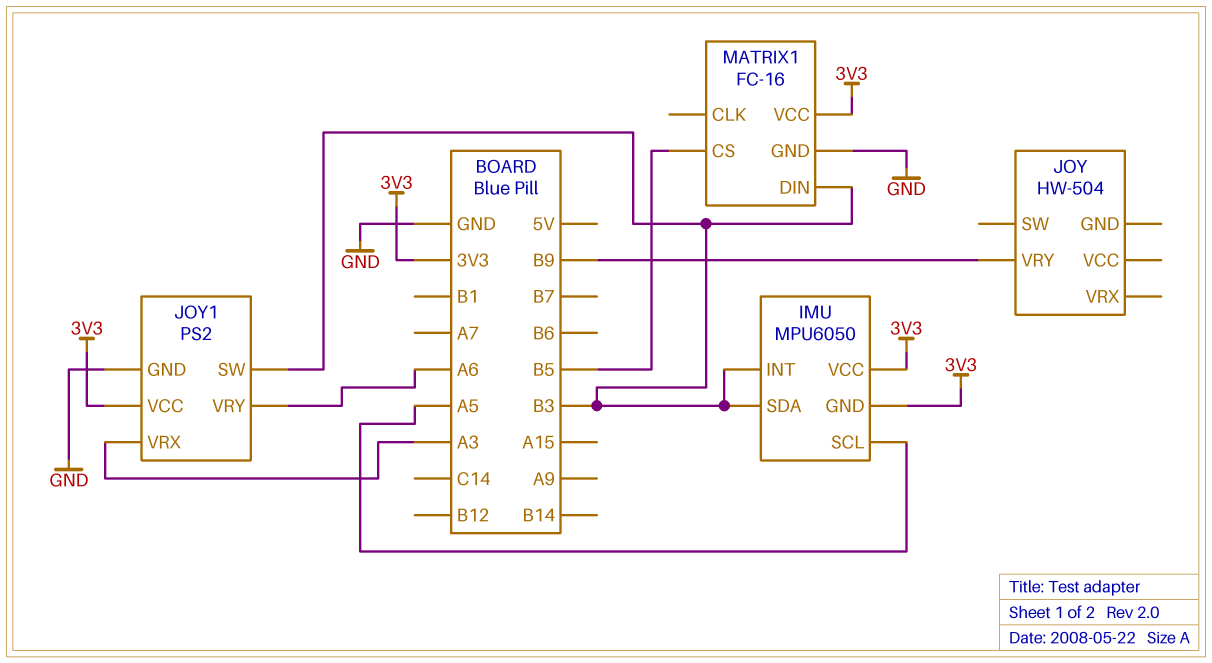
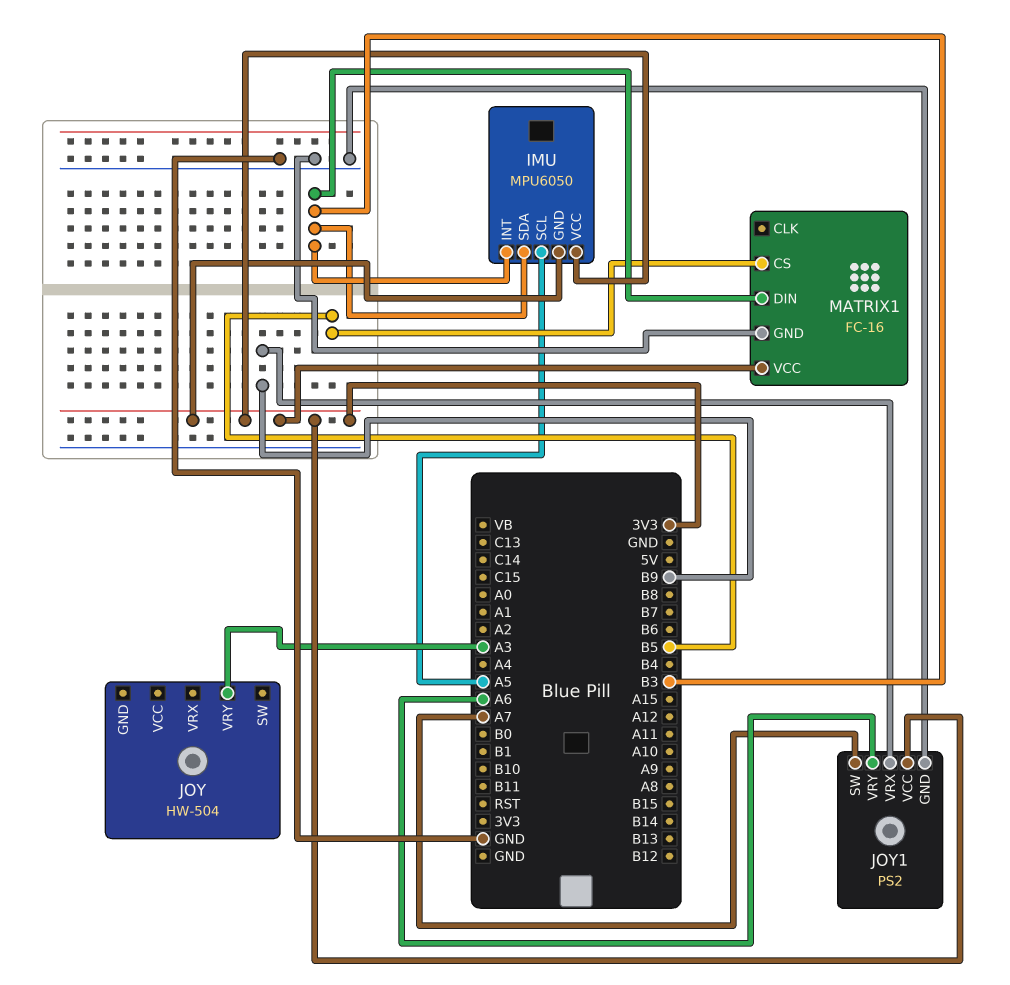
JOY pin VRY: B9 -> A3
JOY1 pin SW: B3 -> A7
JOY1 pin VRX: A3 -> B9

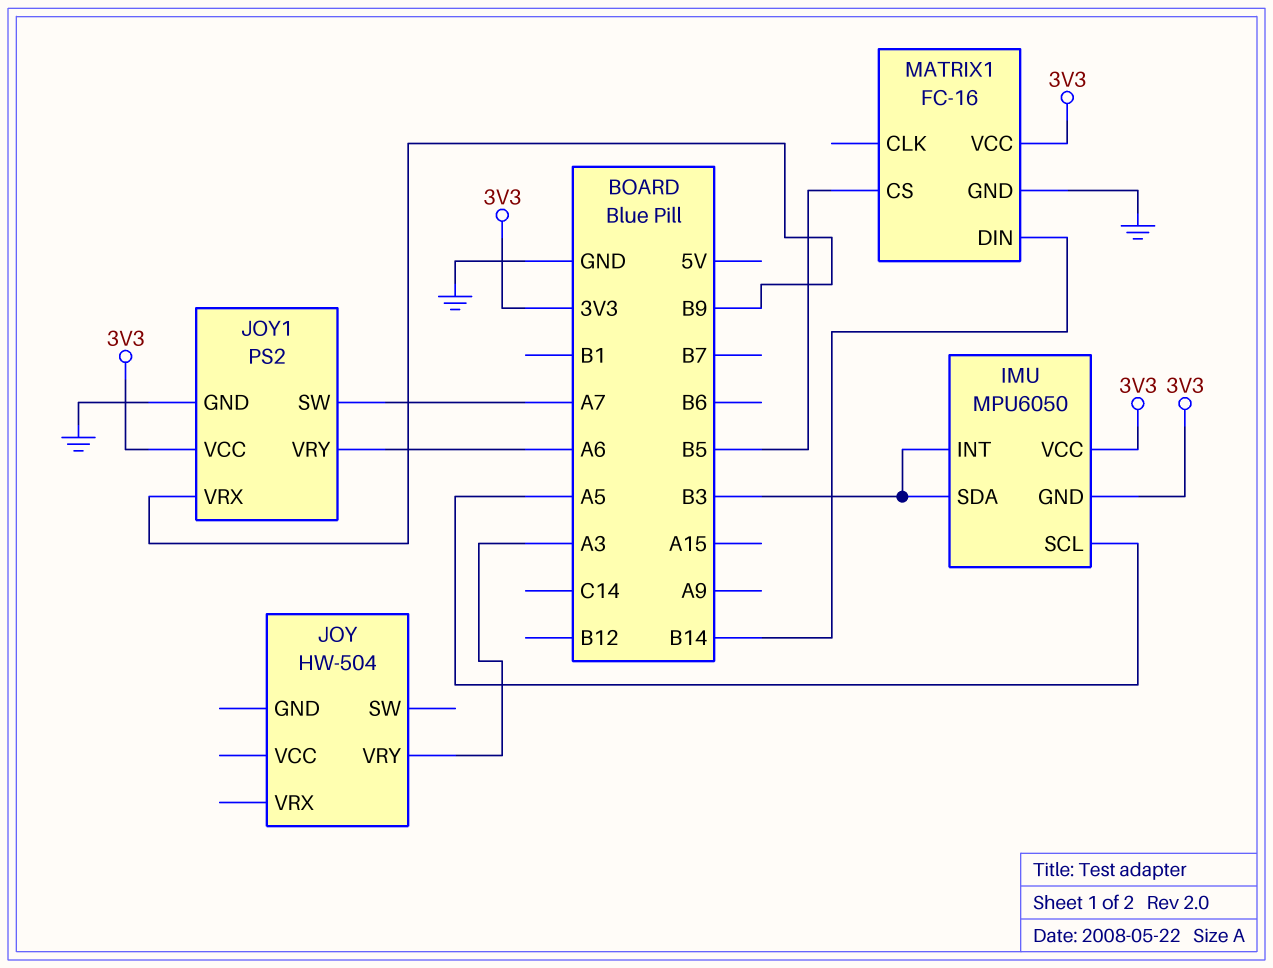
MATRIX1 pin DIN: B3 -> B14

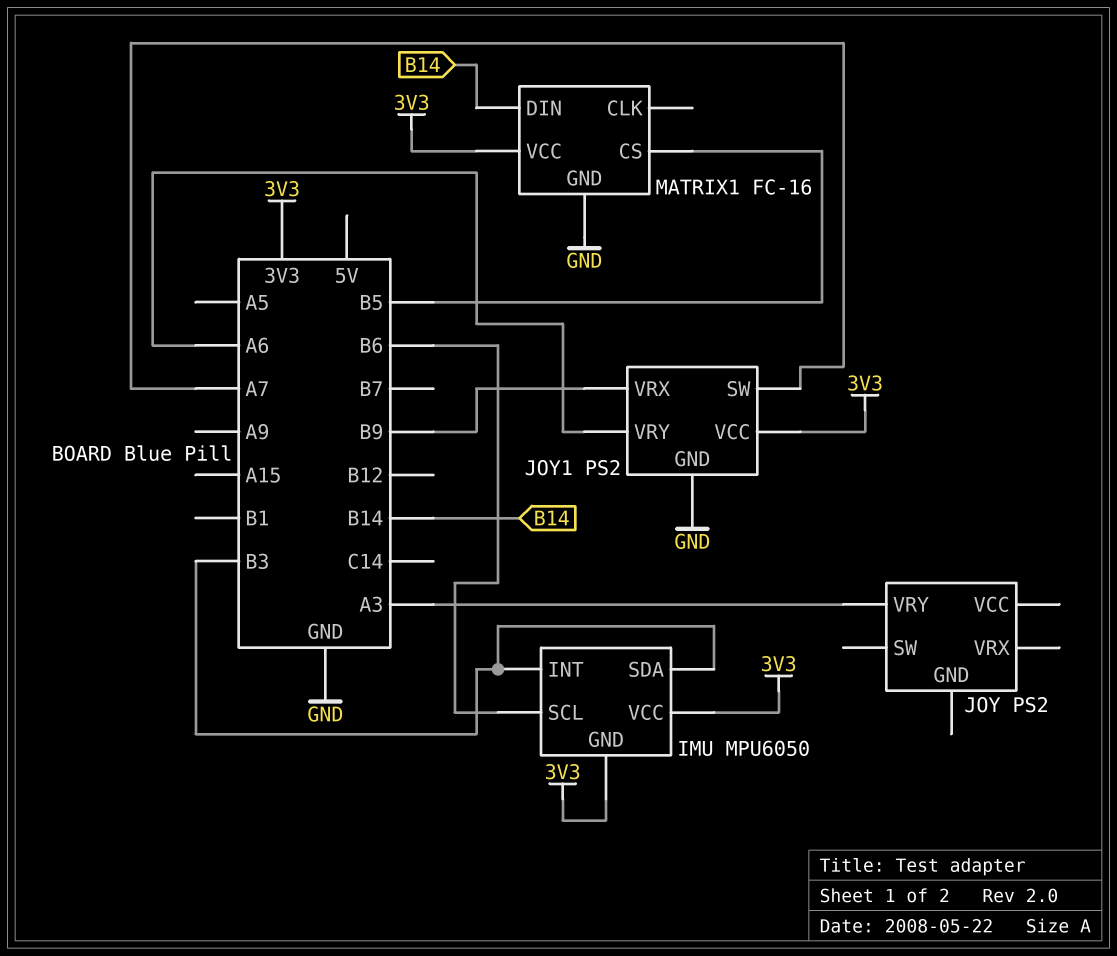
IMU pin SCL: A5 -> B6
JOY: HW-504 -> PS2

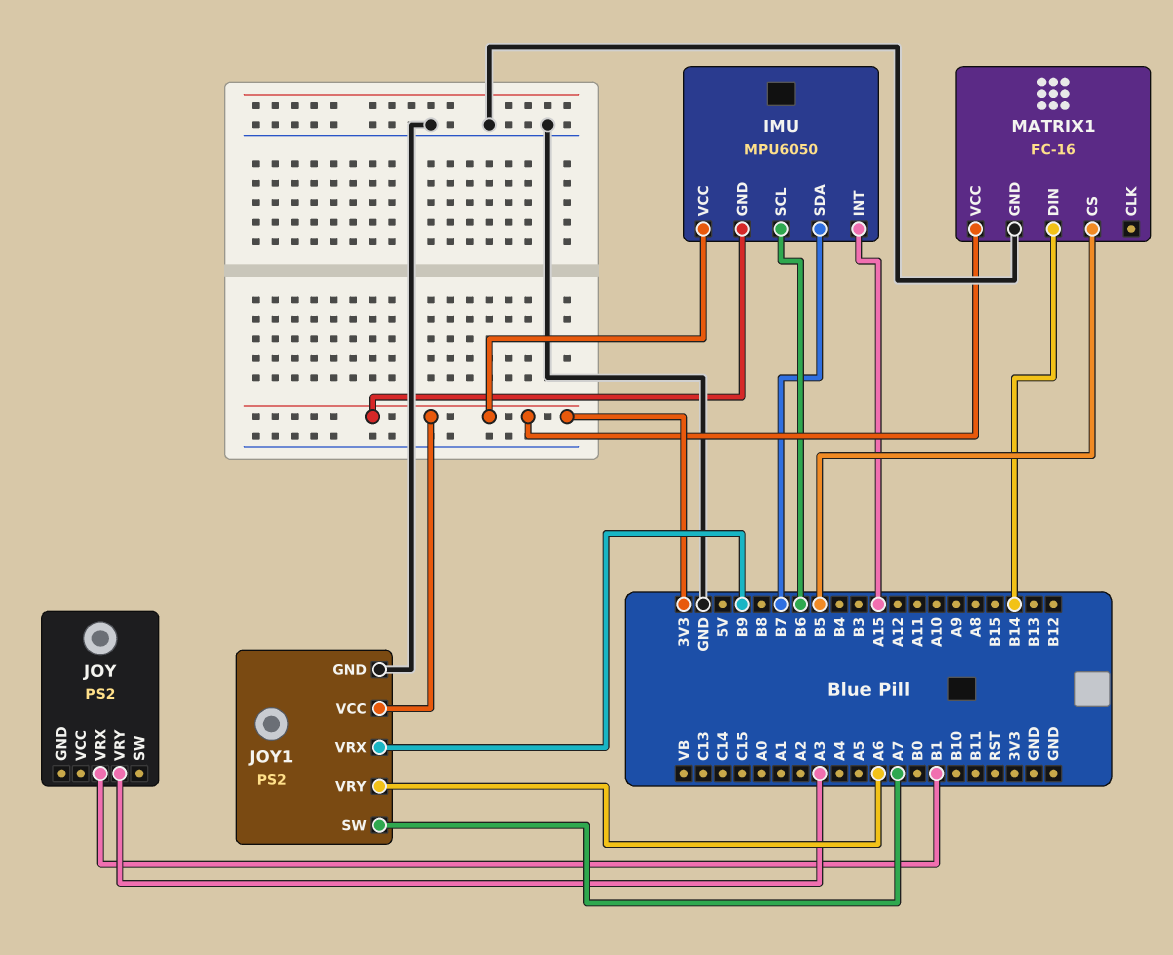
IMU pin INT: B3 -> A15
IMU pin SDA: B3 -> B7
JOY pin VRX: none -> B1

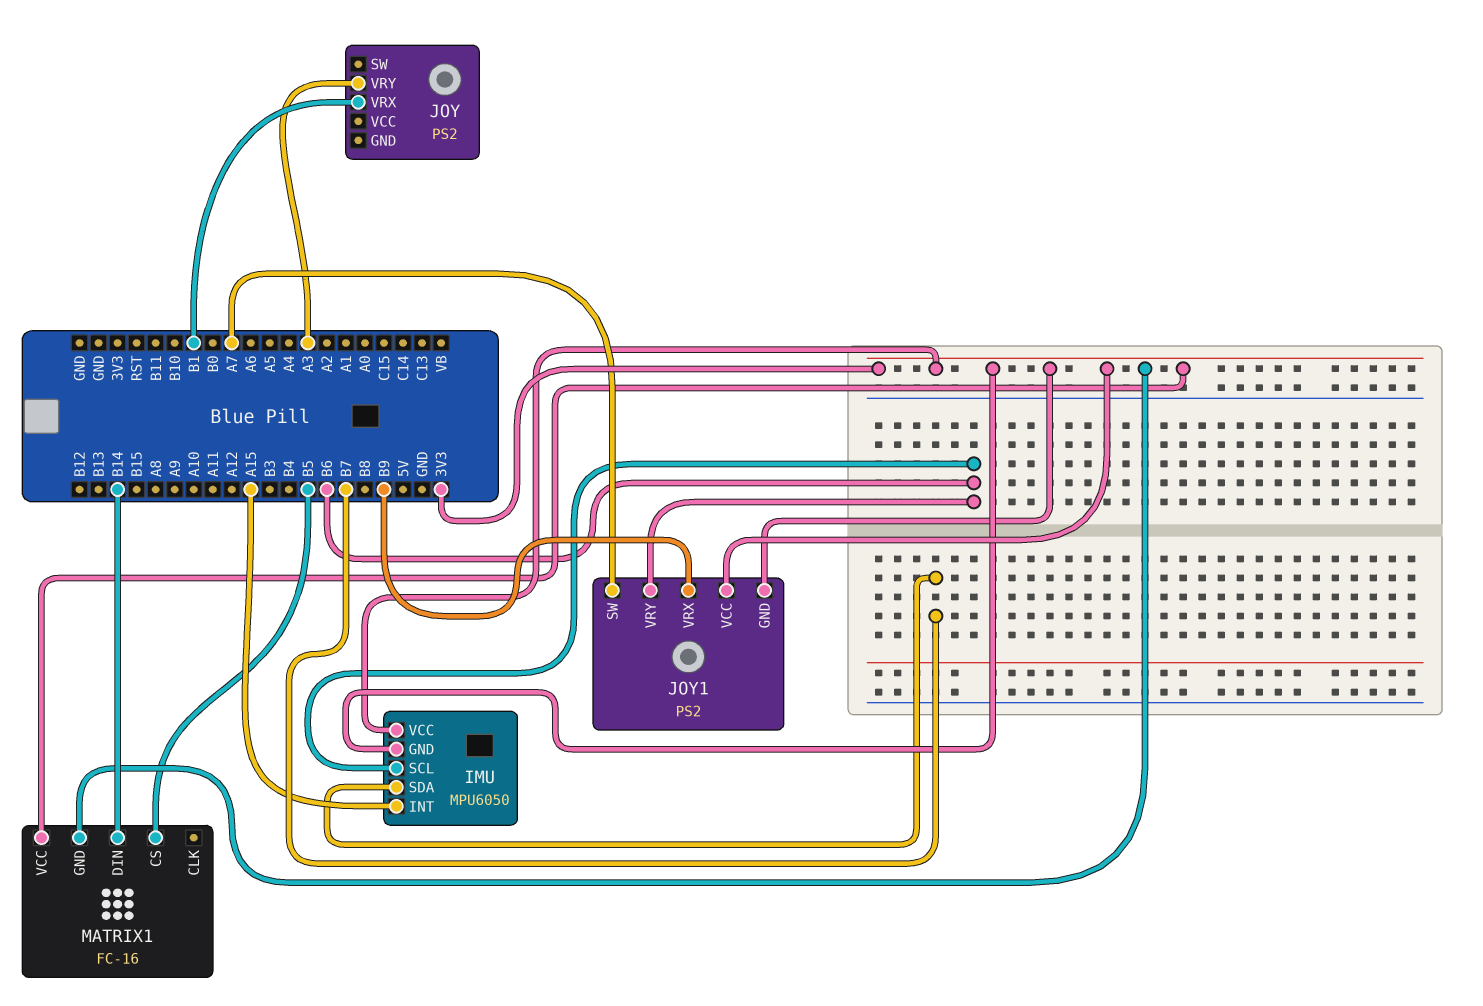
JOY1 pin GND: GND -> 3V3
JOY1 pin VRY: A6 -> B6
MATRIX1 pin GND: GND -> 3V3

